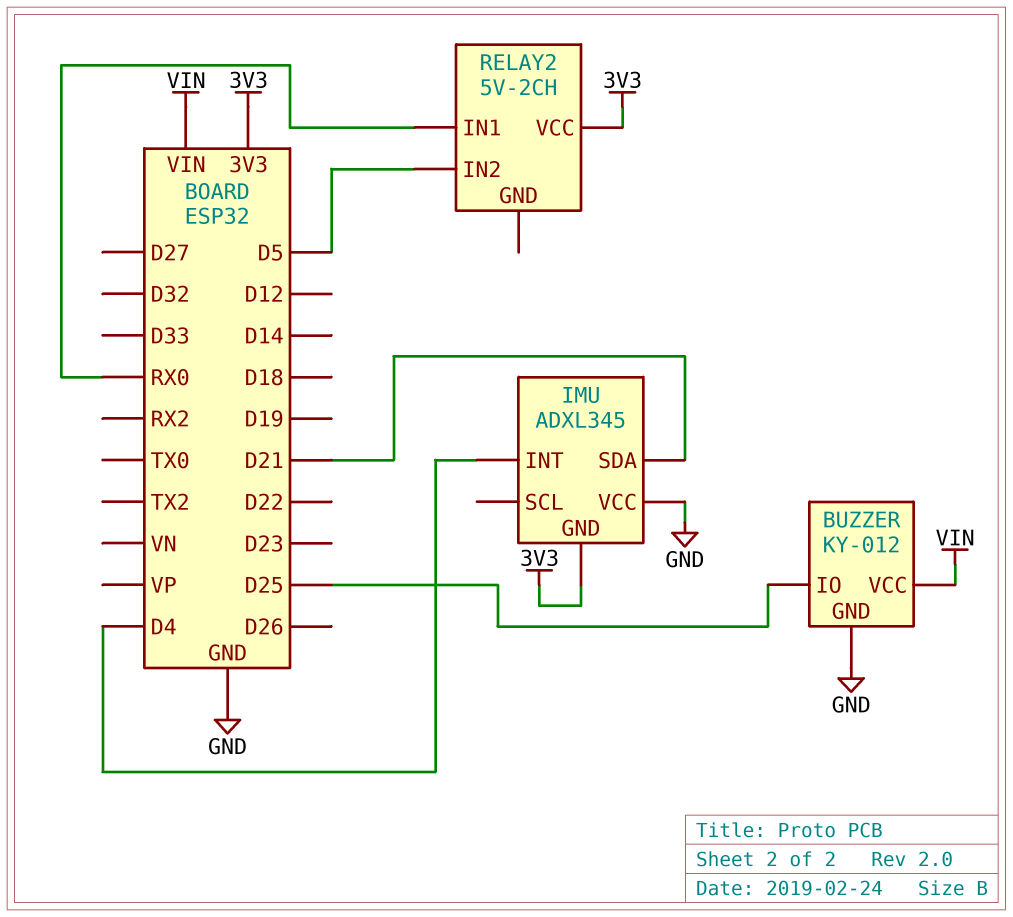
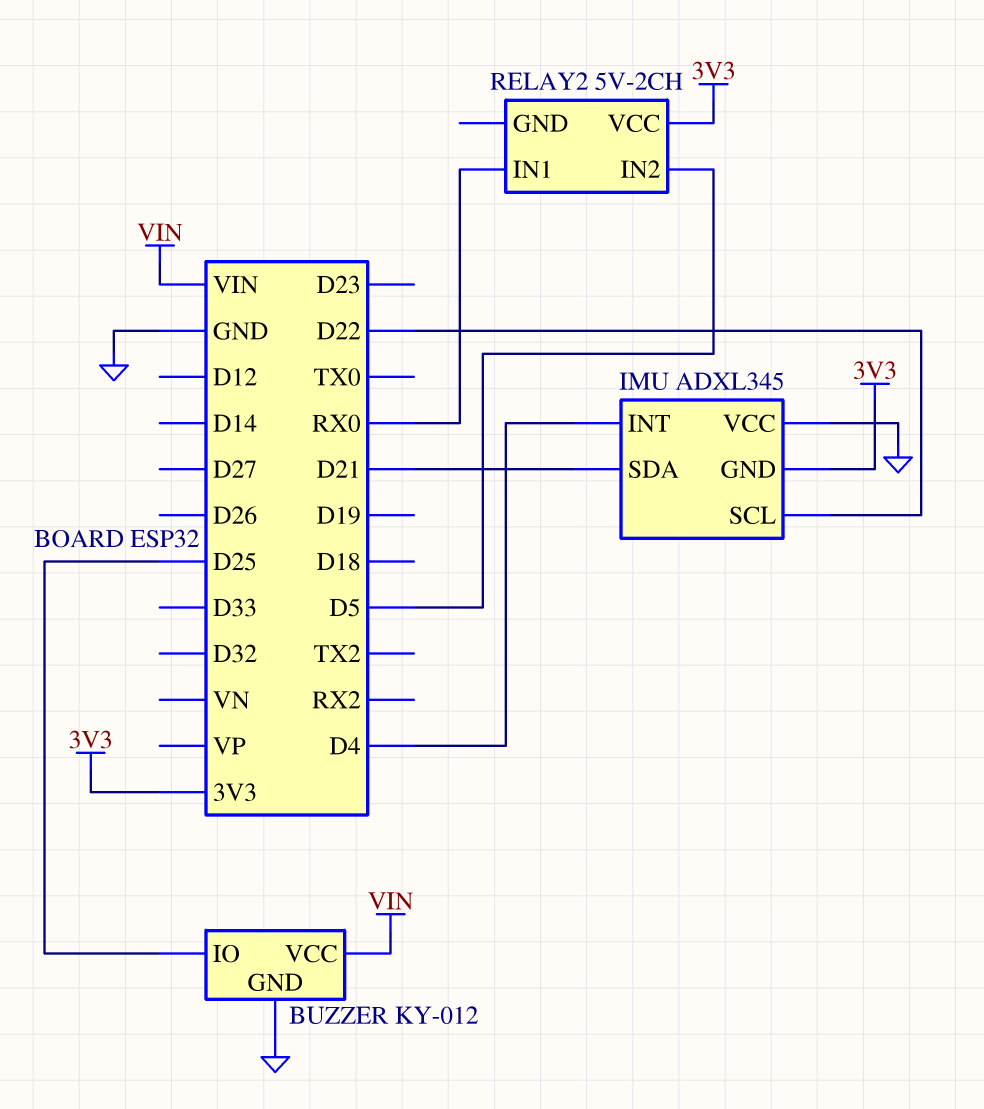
IMU pin SCL: none -> D22

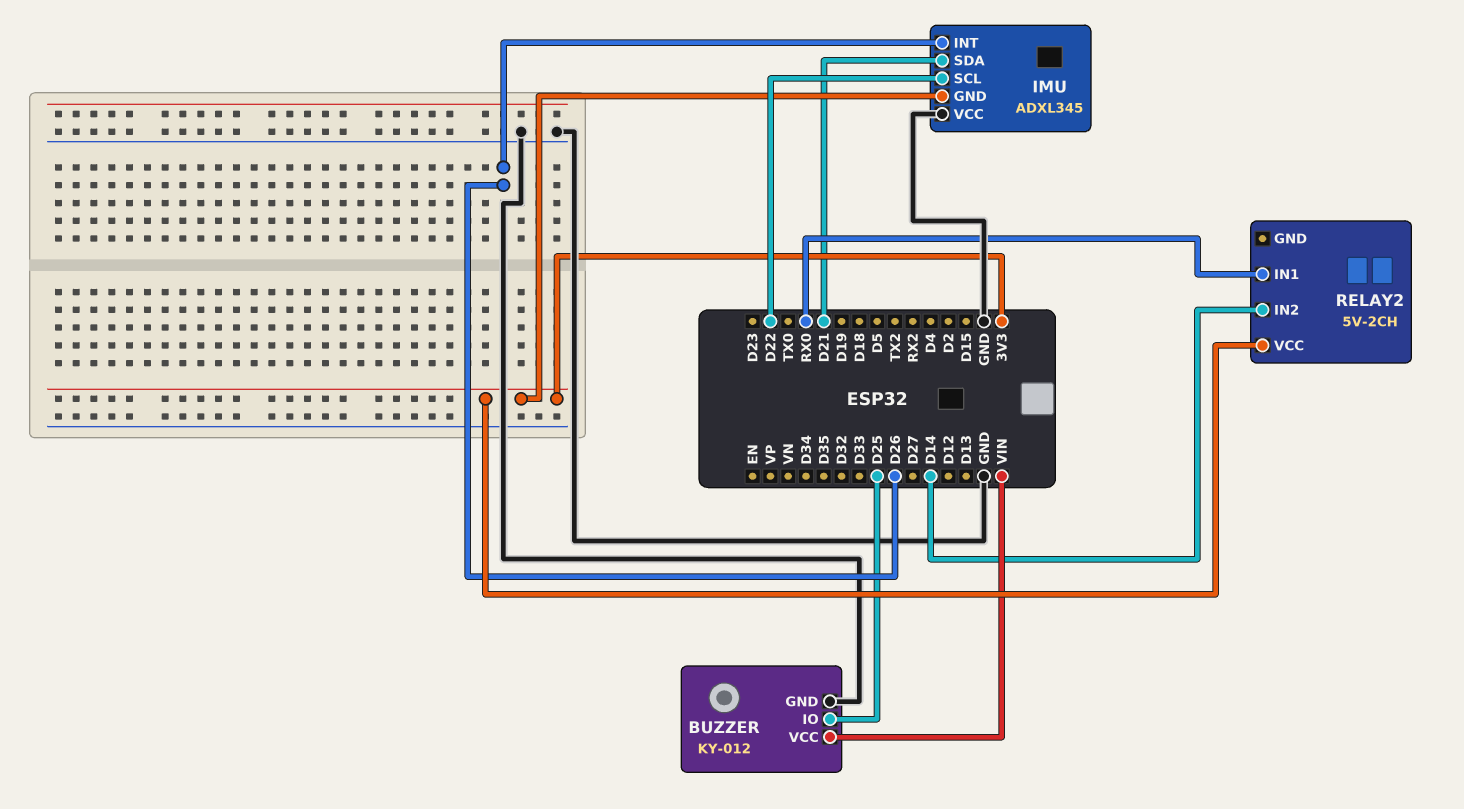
IMU pin INT: D4 -> D26
RELAY2 pin IN2: D5 -> D14

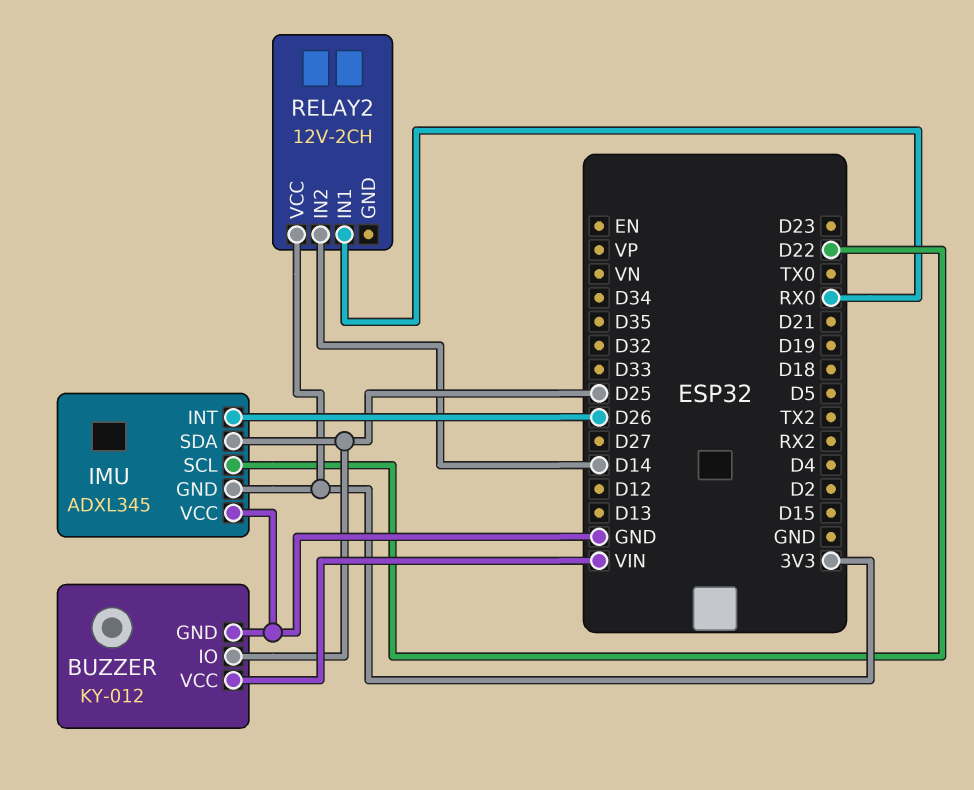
IMU pin SDA: D21 -> D25
RELAY2: 5V-2CH -> 12V-2CH

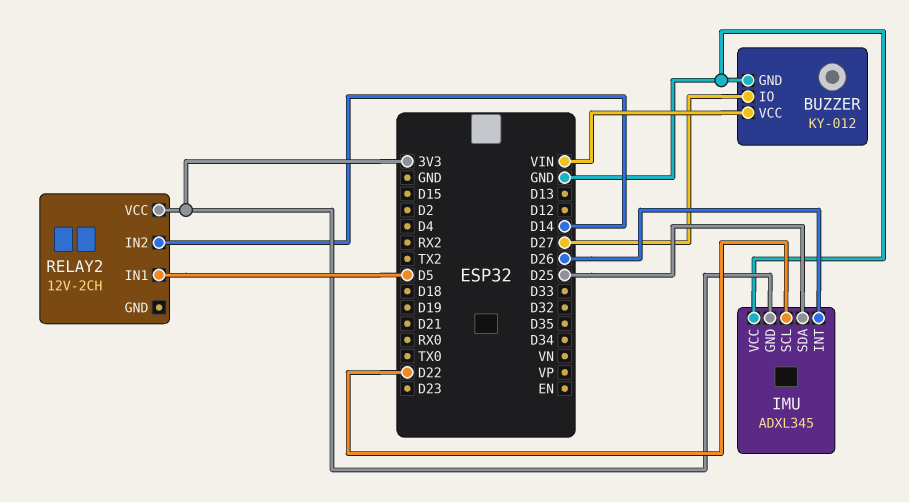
BUZZER pin IO: D25 -> D27
RELAY2 pin IN1: RX0 -> D5

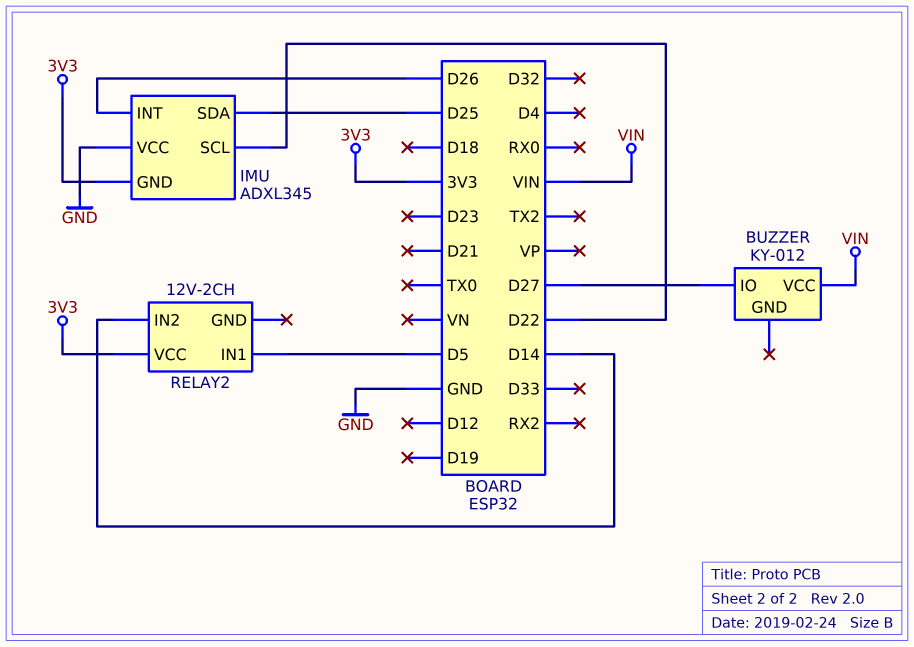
BUZZER pin GND: GND -> none

